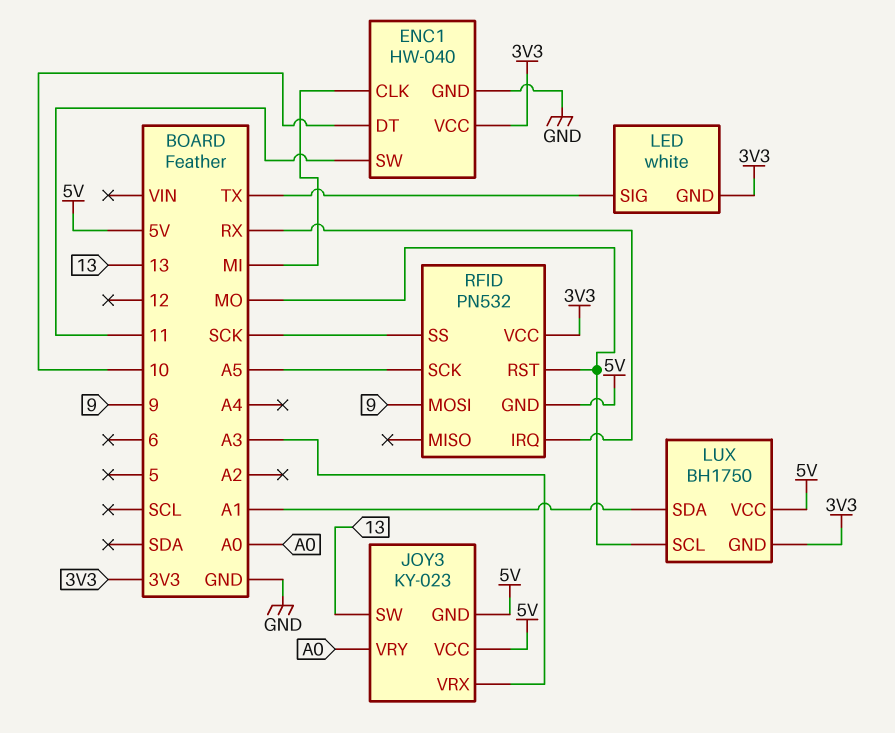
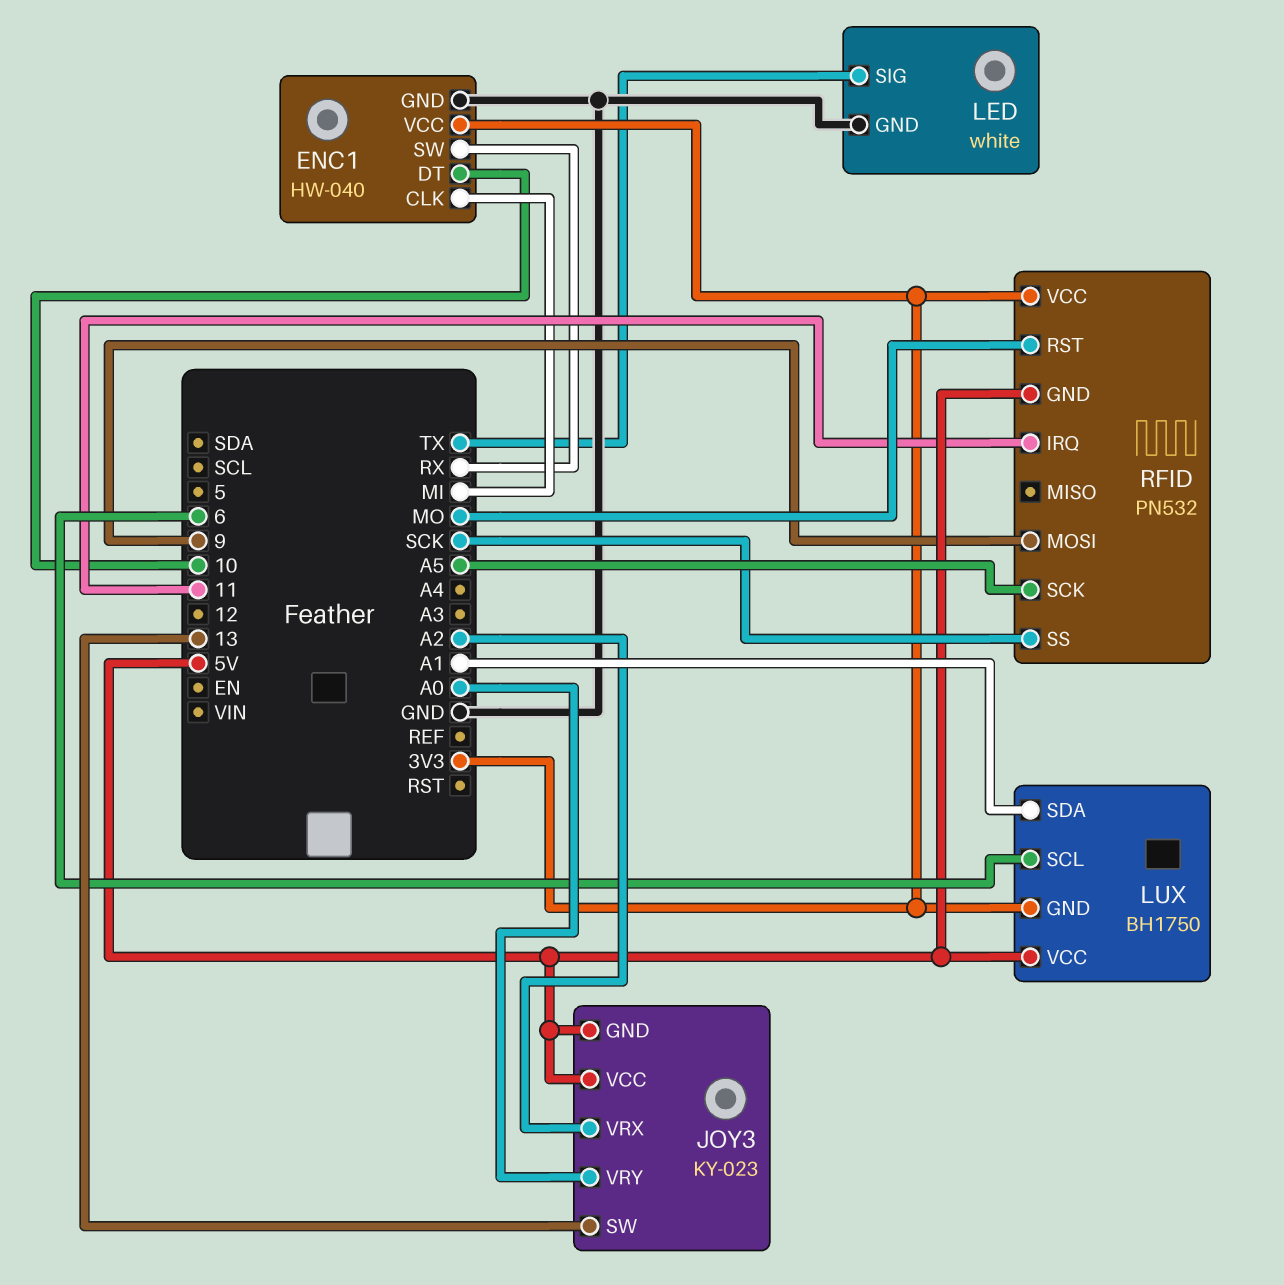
ENC1 pin SW: 11 -> RX
JOY3 pin VRX: A3 -> A2
LED pin GND: 3V3 -> GND
LUX pin SCL: MO -> 6
RFID pin IRQ: RX -> 11

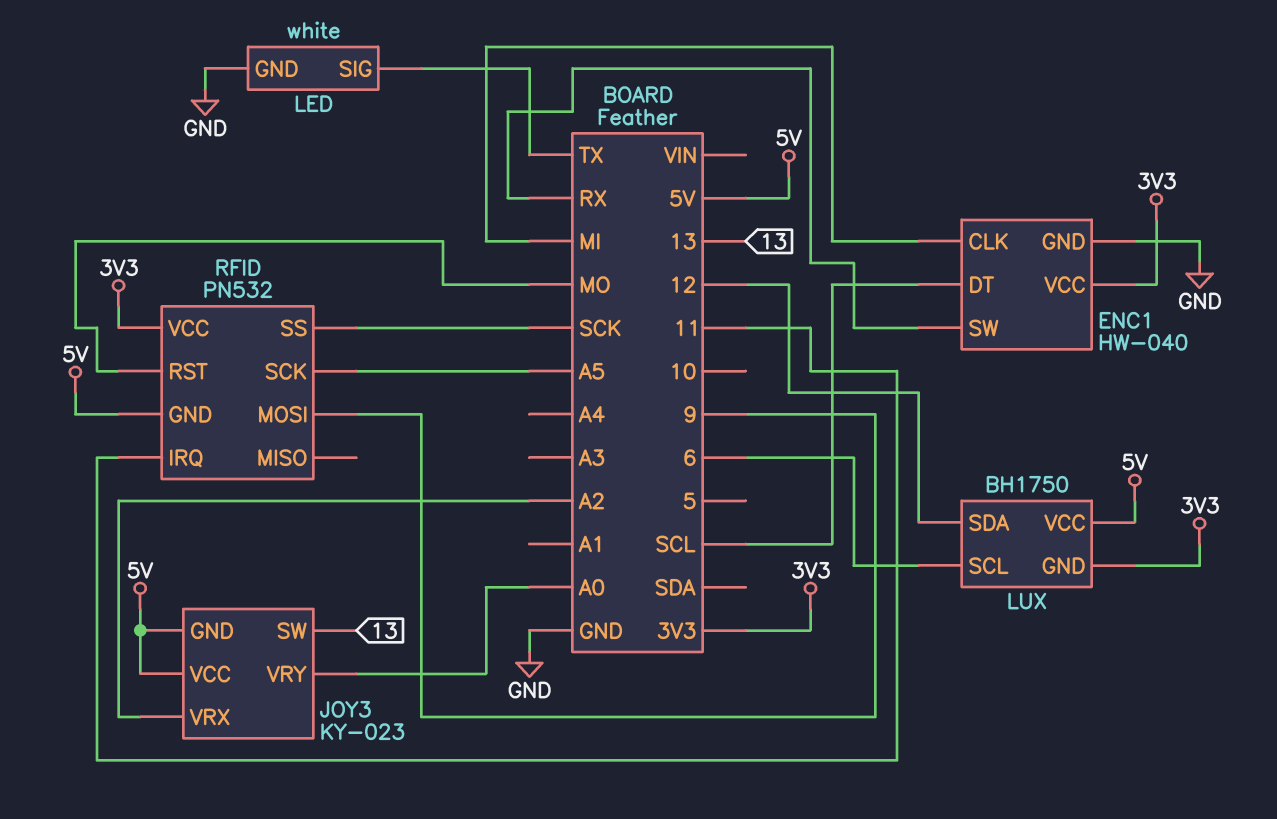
ENC1 pin DT: 10 -> SCL
LUX pin SDA: A1 -> 12

